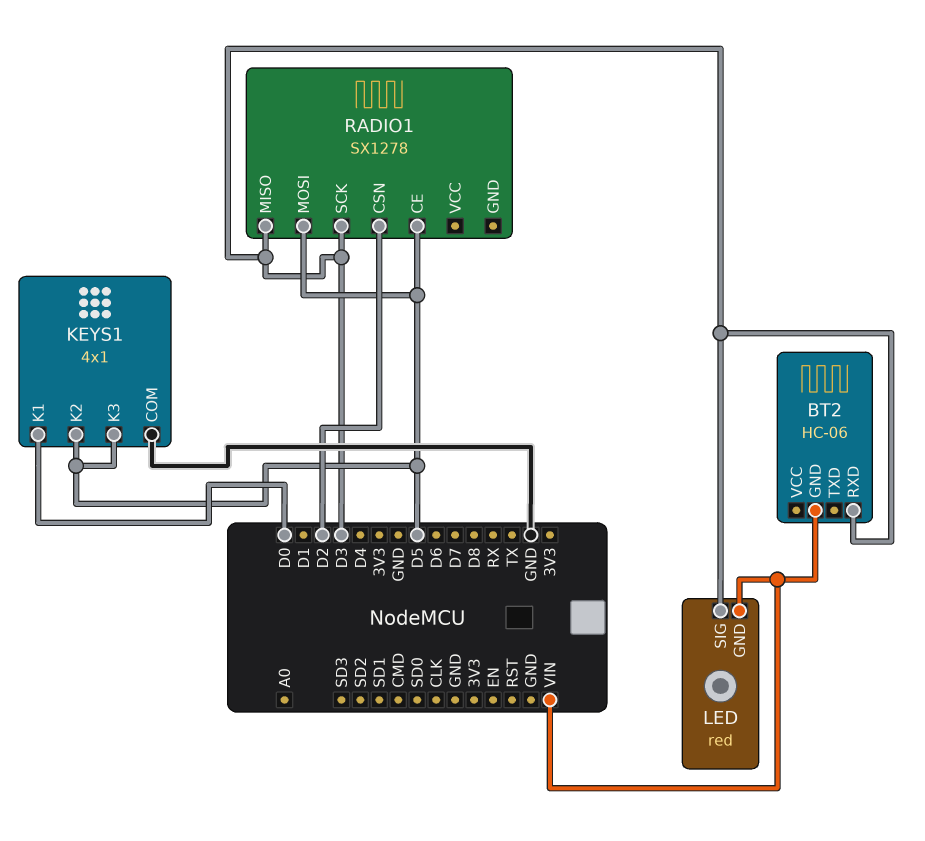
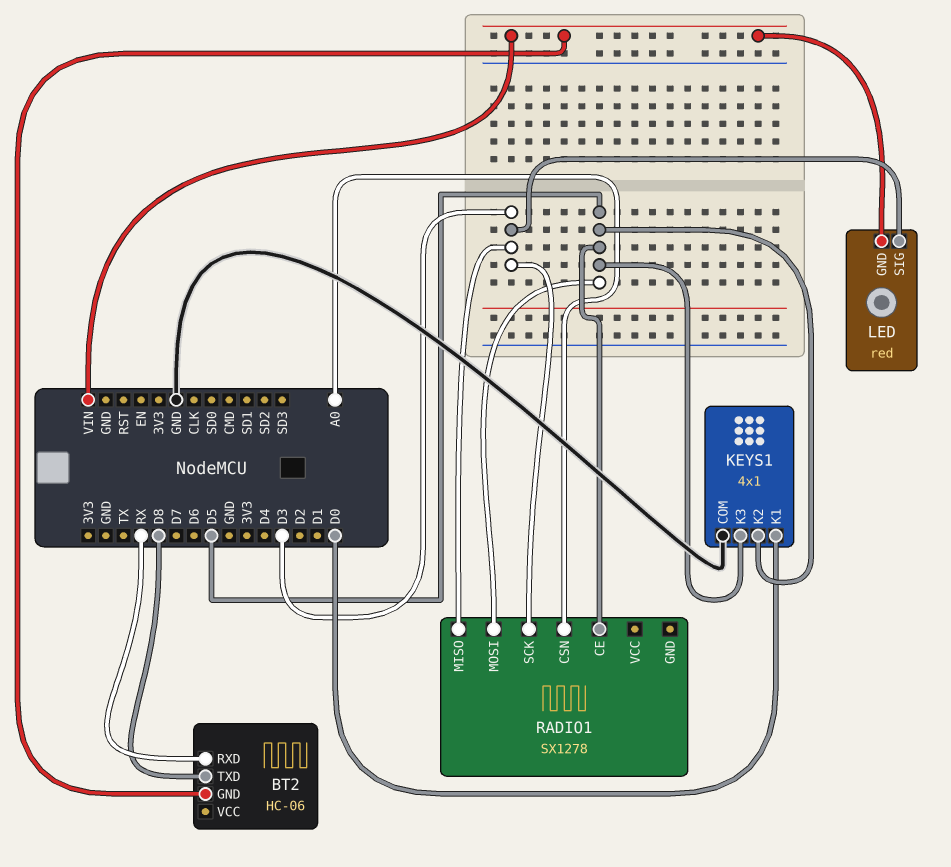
BT2 pin RXD: D3 -> RX
BT2 pin TXD: none -> D8
RADIO1 pin CSN: D2 -> A0

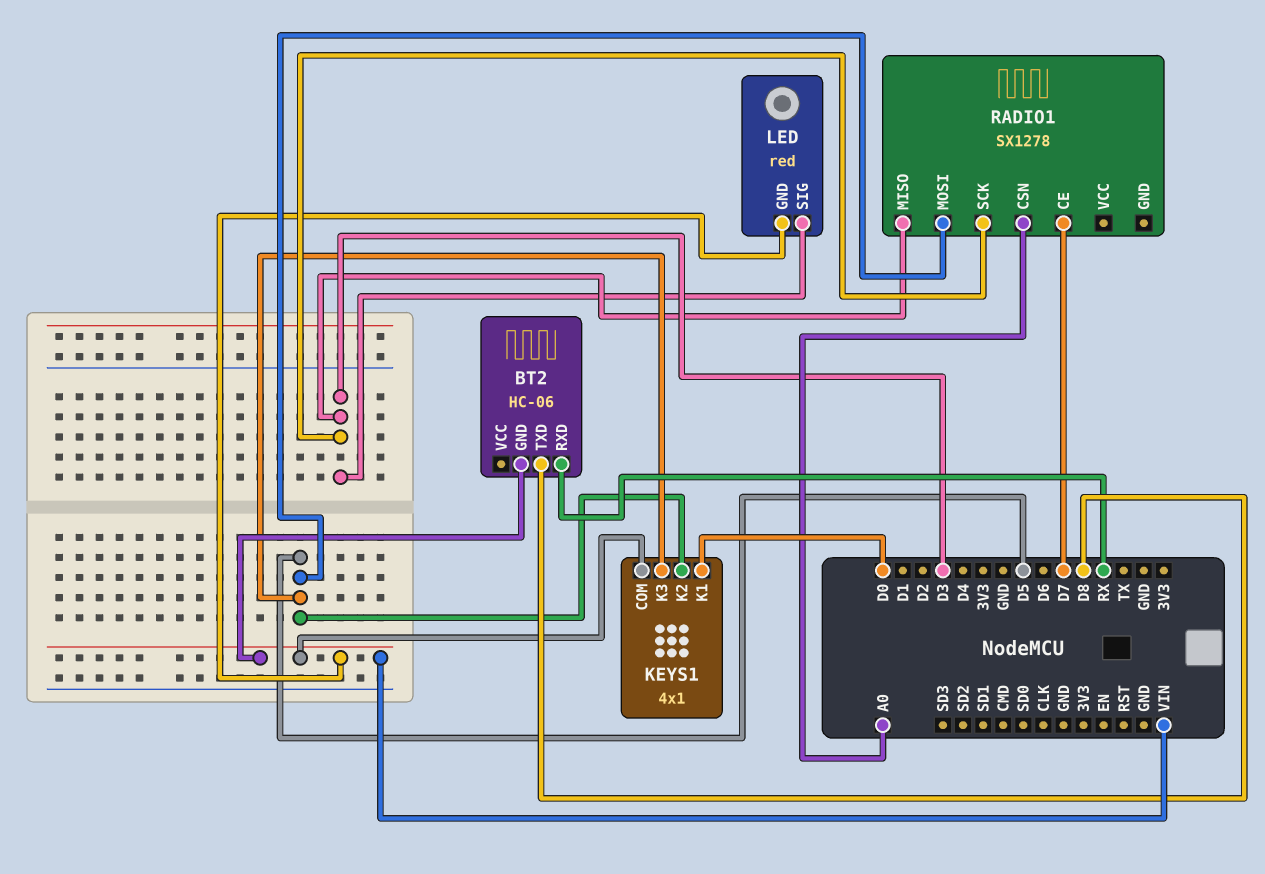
KEYS1 pin COM: GND -> VIN
RADIO1 pin CE: D5 -> D7

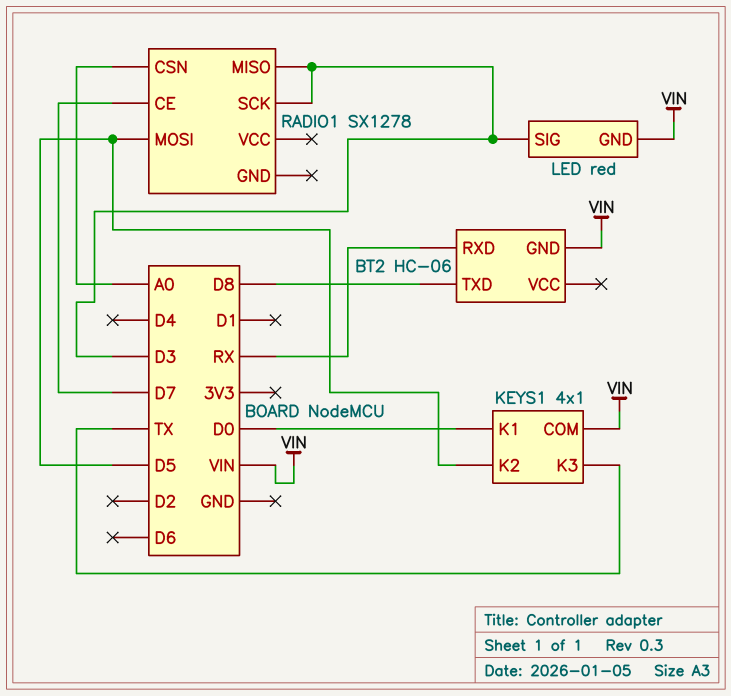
KEYS1 pin K3: D5 -> TX

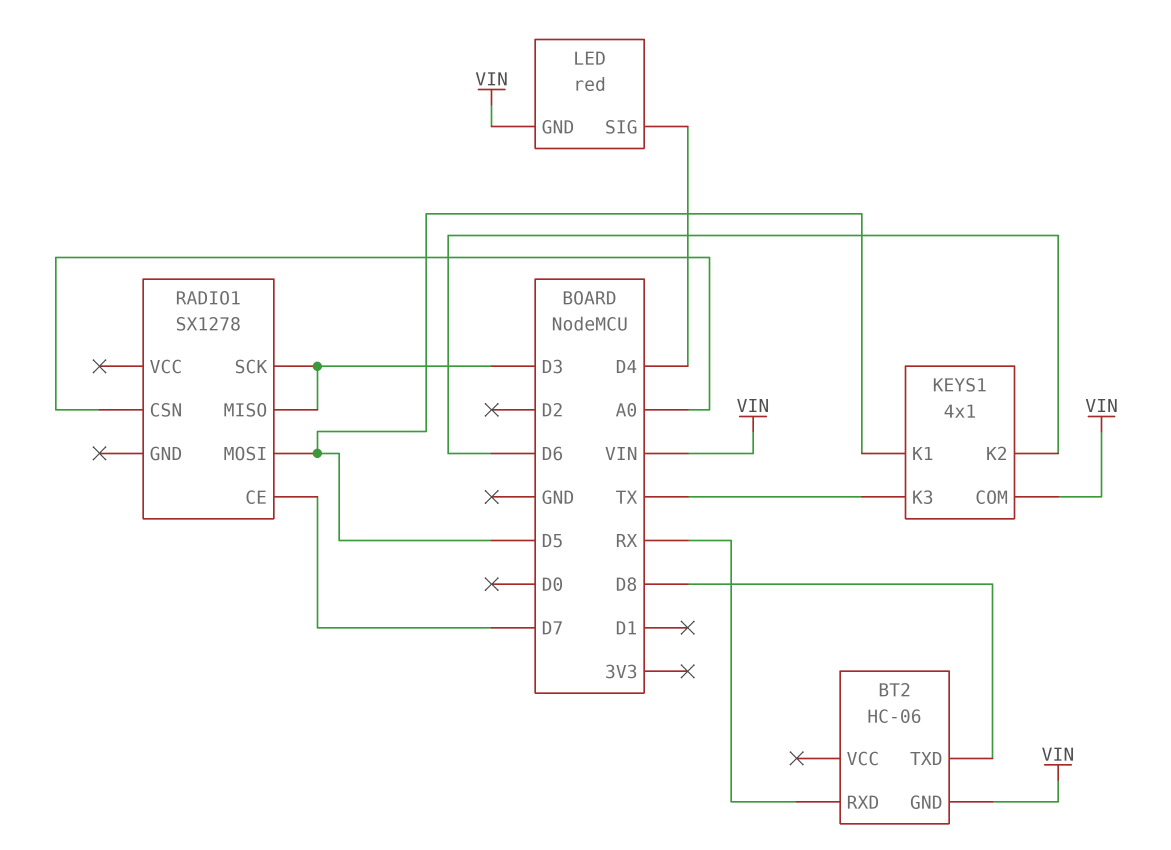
KEYS1 pin K1: D0 -> D5
KEYS1 pin K2: D5 -> D6
LED pin SIG: D3 -> D4

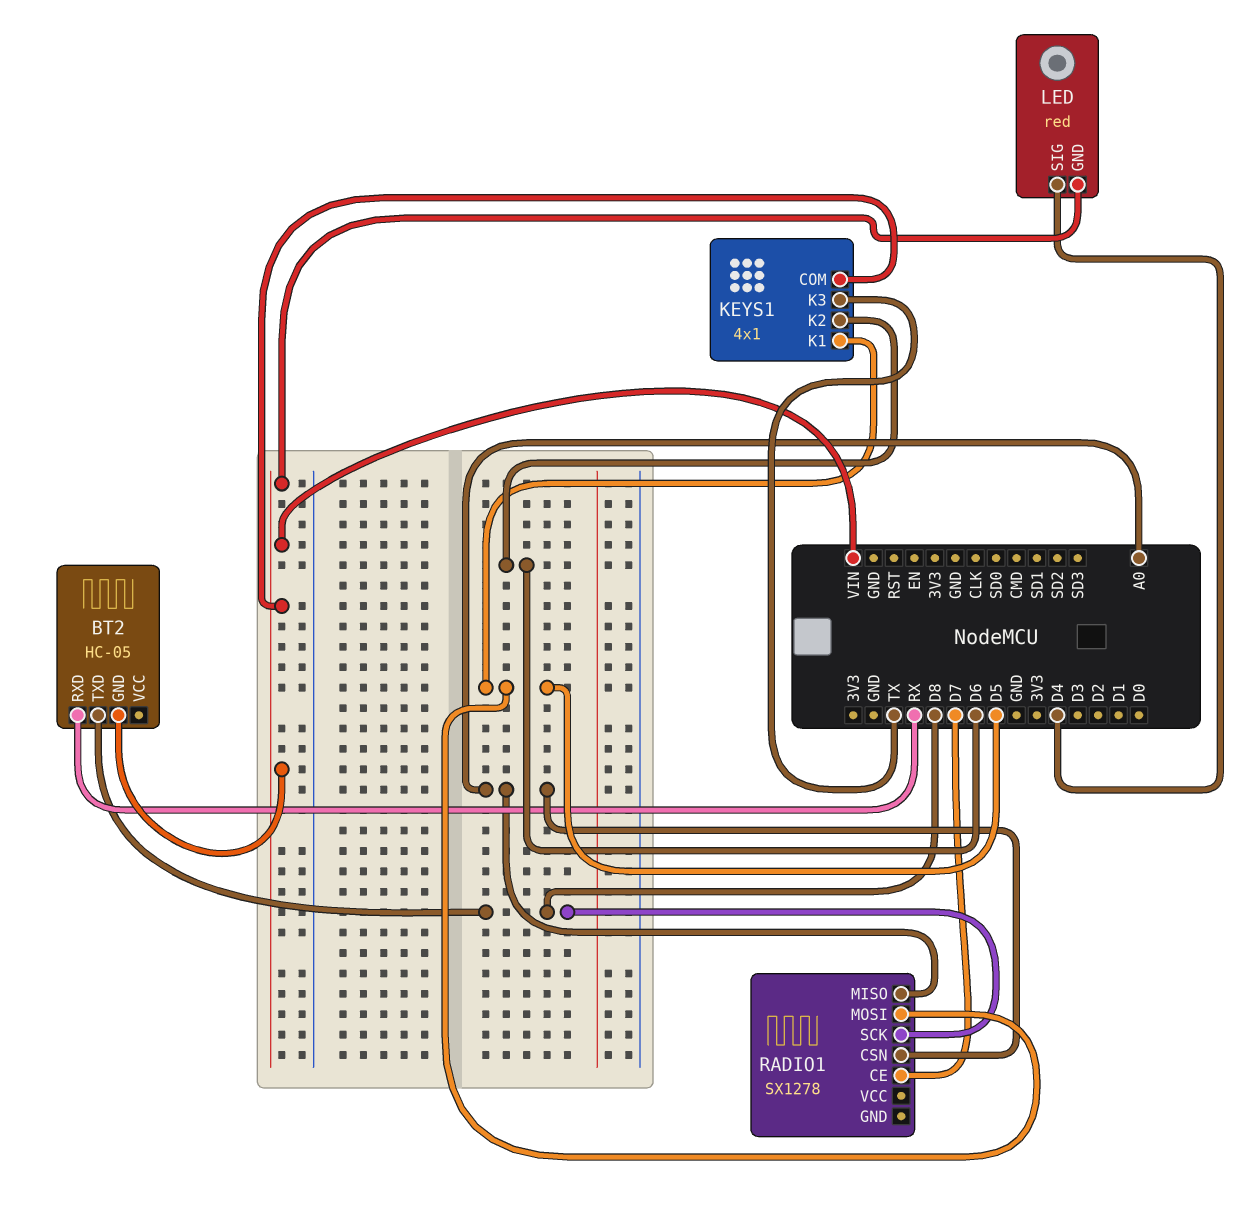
BT2: HC-06 -> HC-05
RADIO1 pin MISO: D3 -> A0
RADIO1 pin SCK: D3 -> D8

